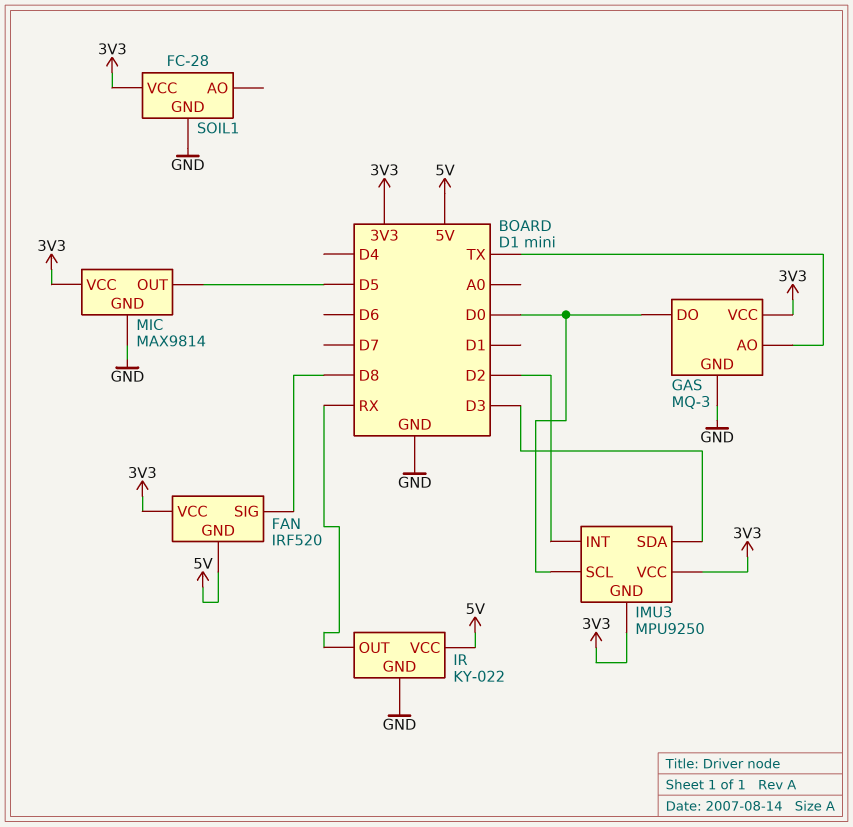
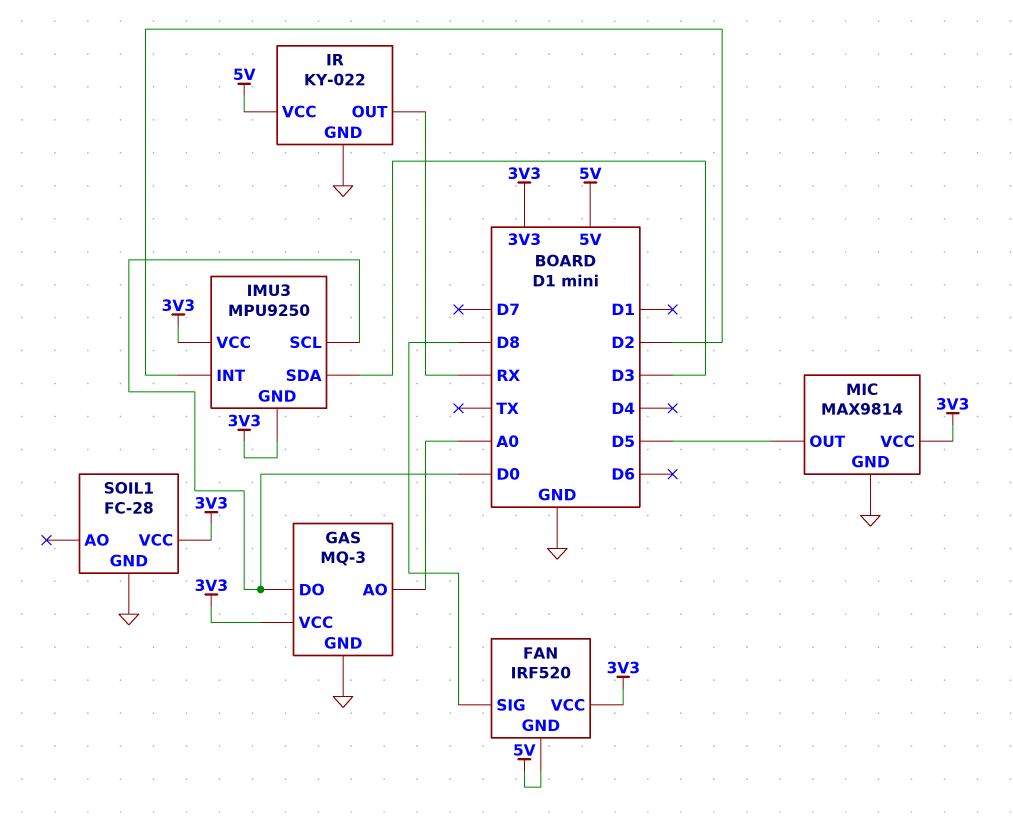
GAS pin AO: TX -> A0

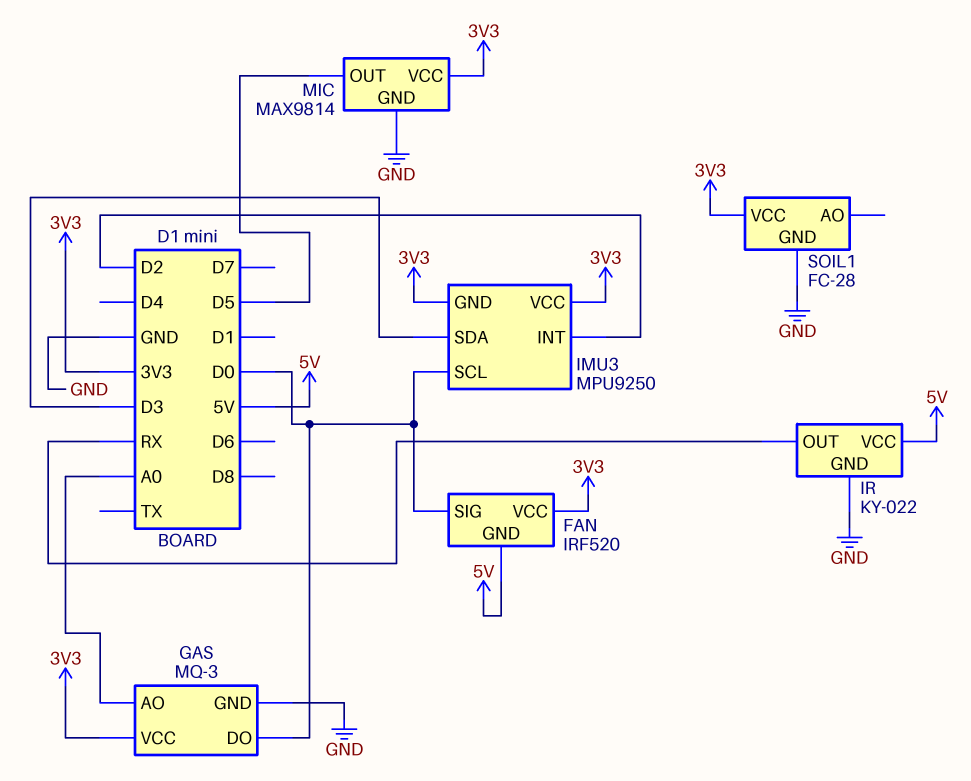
FAN pin SIG: D8 -> D0

